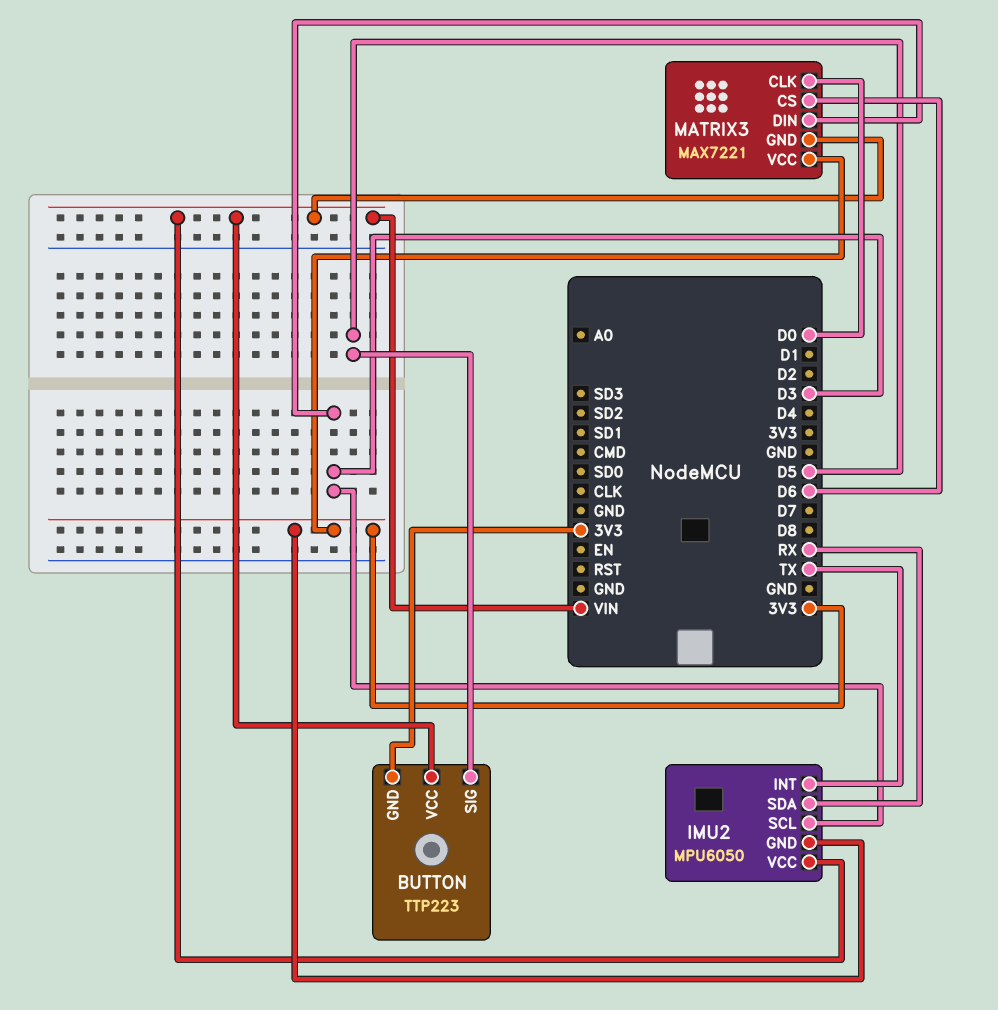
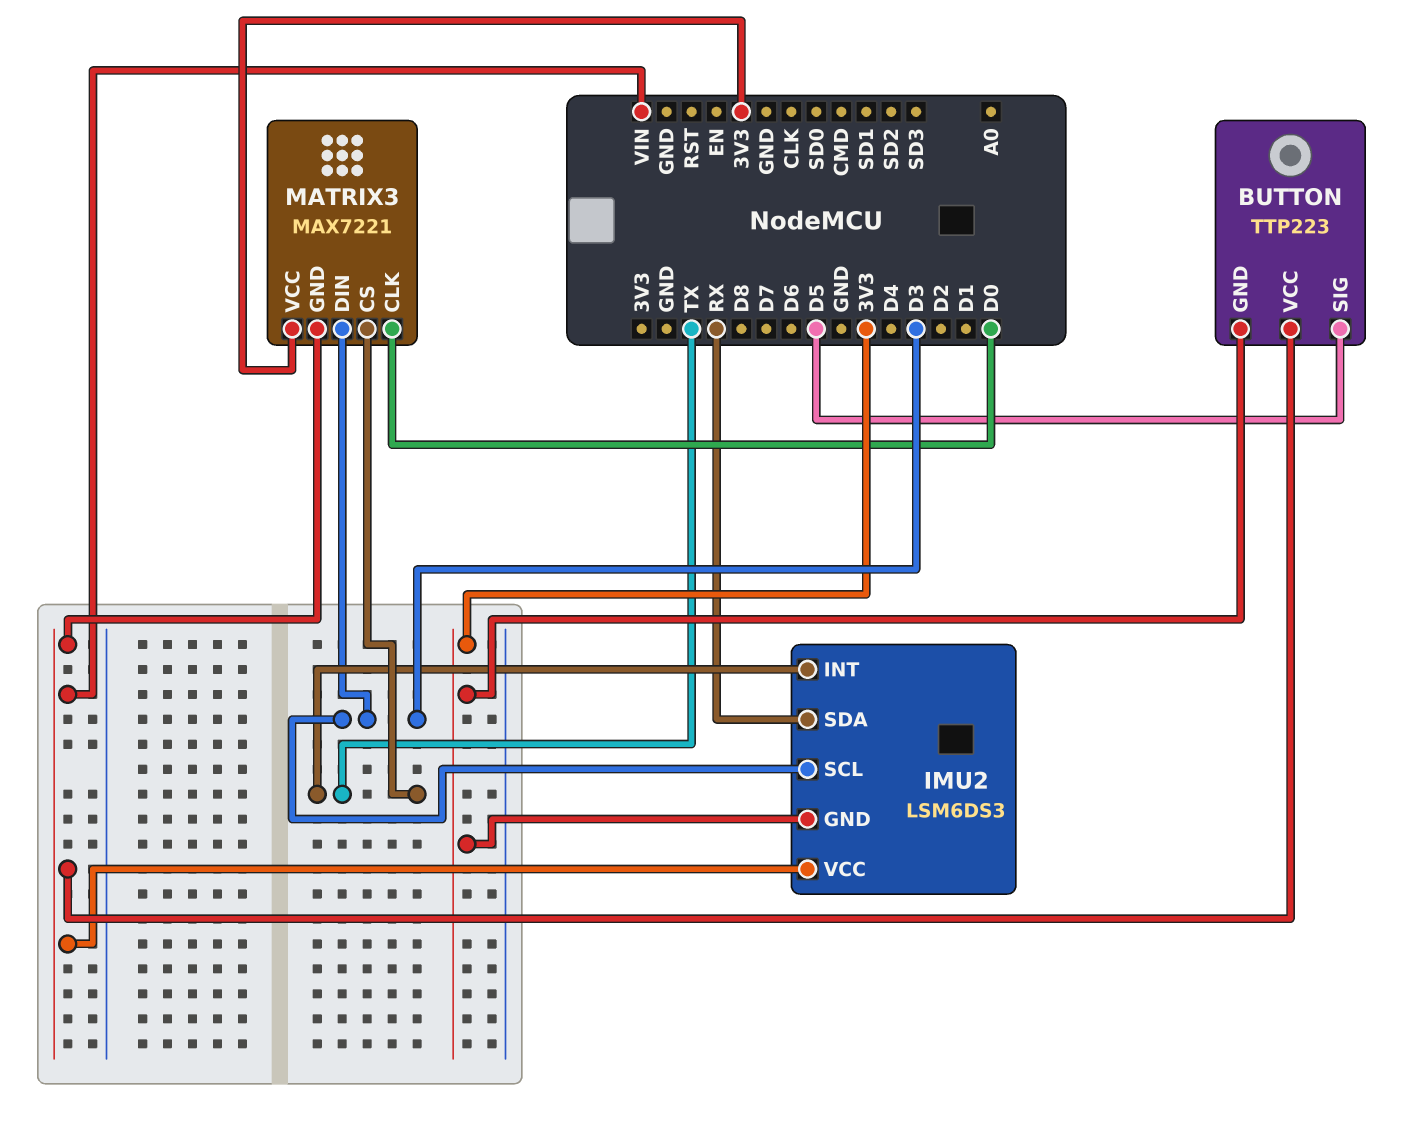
IMU2: MPU6050 -> LSM6DS3
MATRIX3 pin CS: D6 -> TX

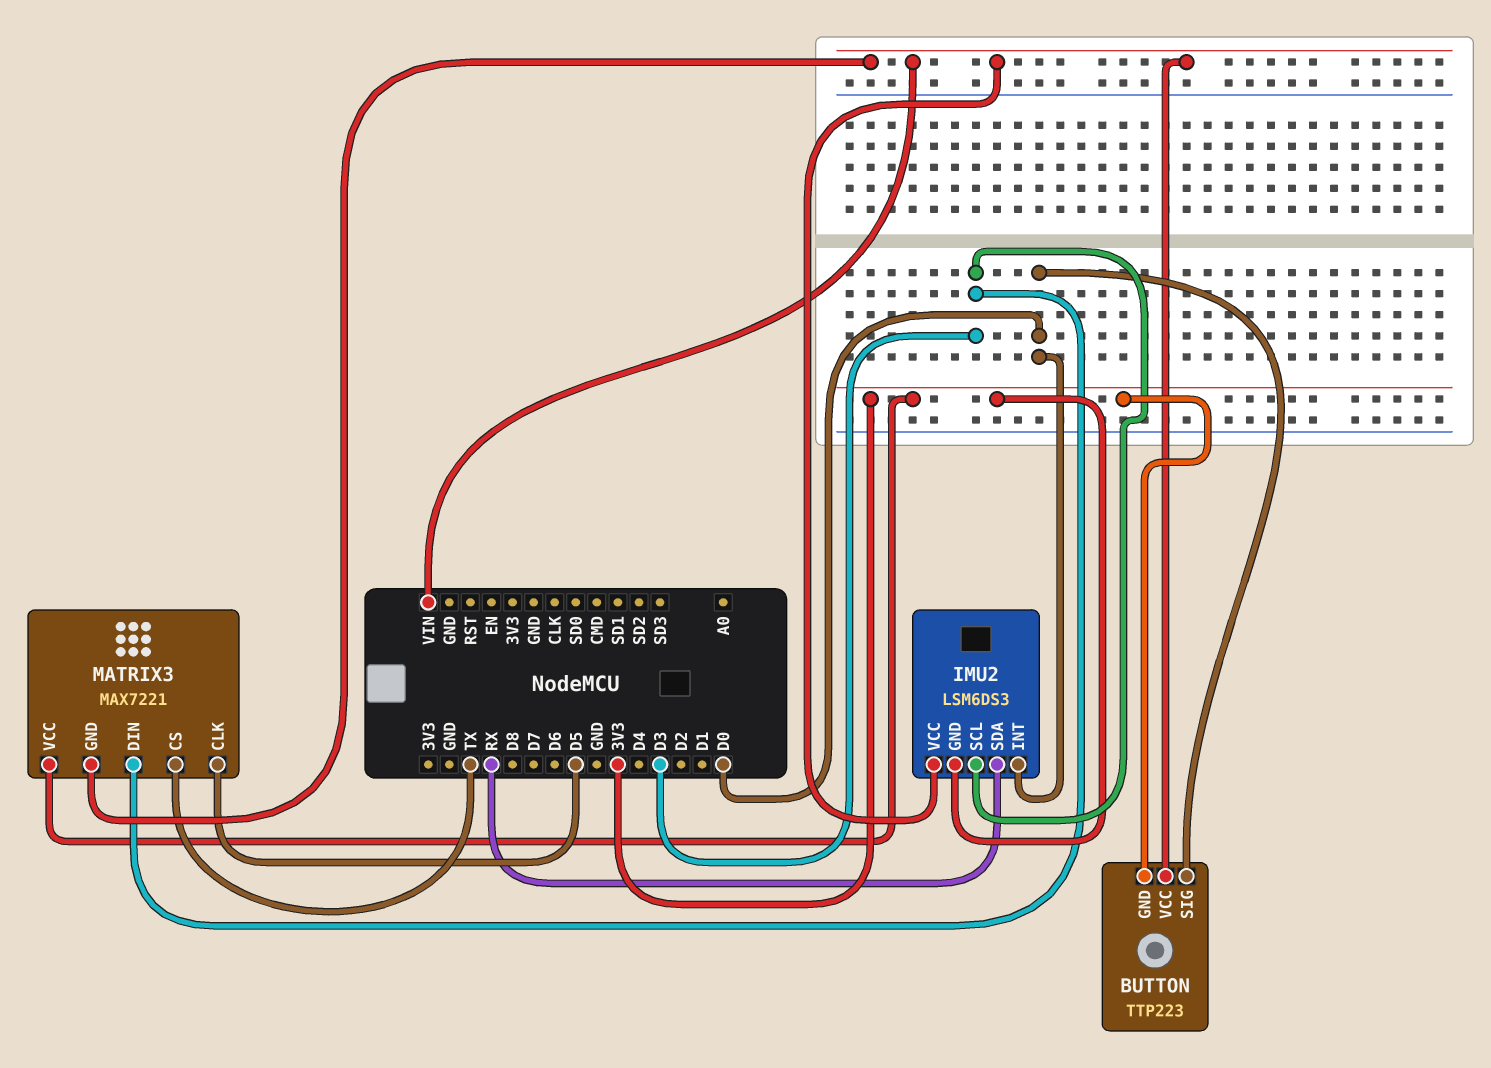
BUTTON pin SIG: D5 -> D0
IMU2 pin INT: TX -> D0
MATRIX3 pin CLK: D0 -> D5

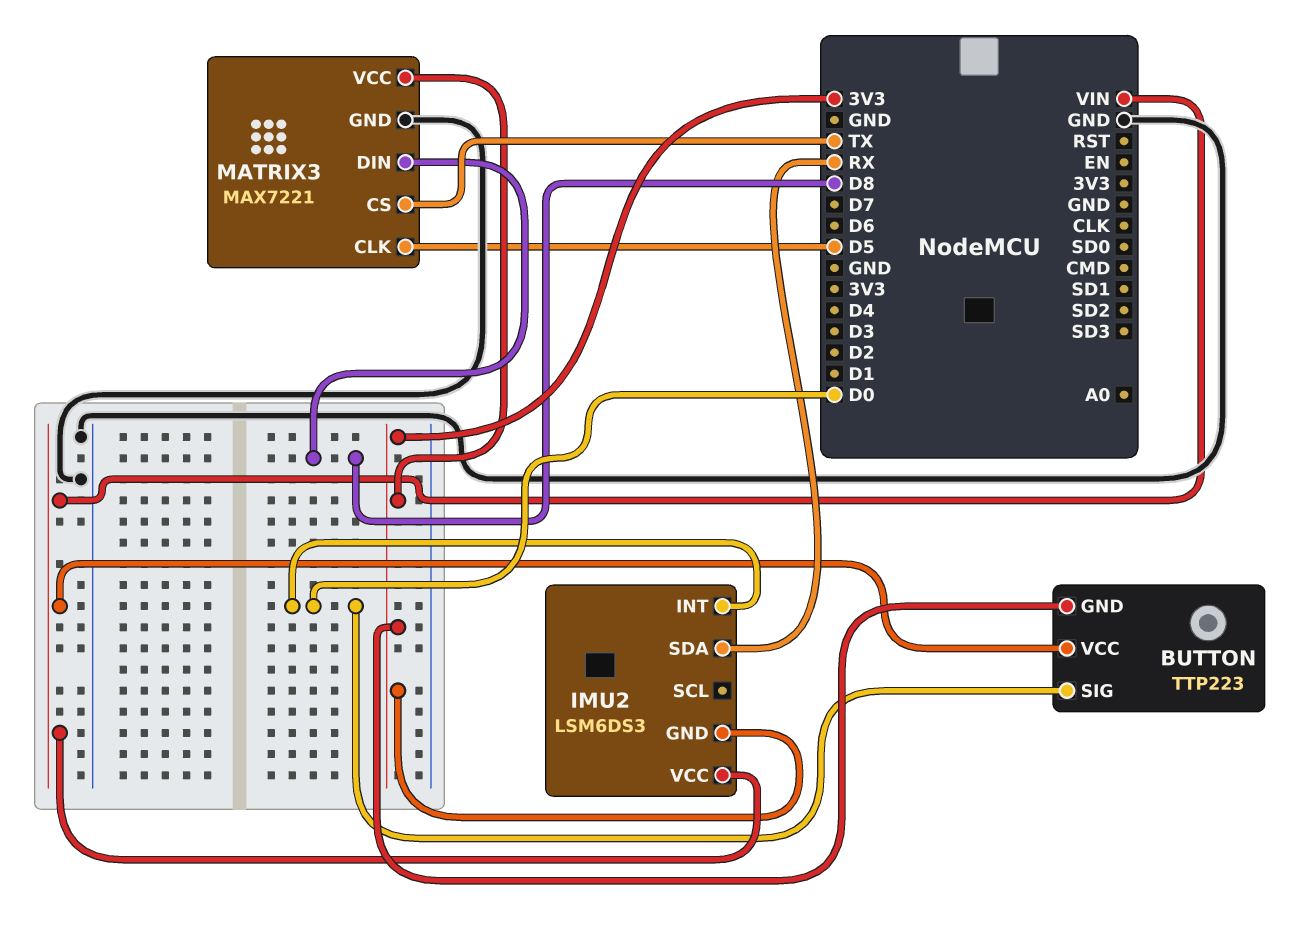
IMU2 pin SCL: D3 -> none
MATRIX3 pin DIN: D3 -> D8
MATRIX3 pin GND: VIN -> GND

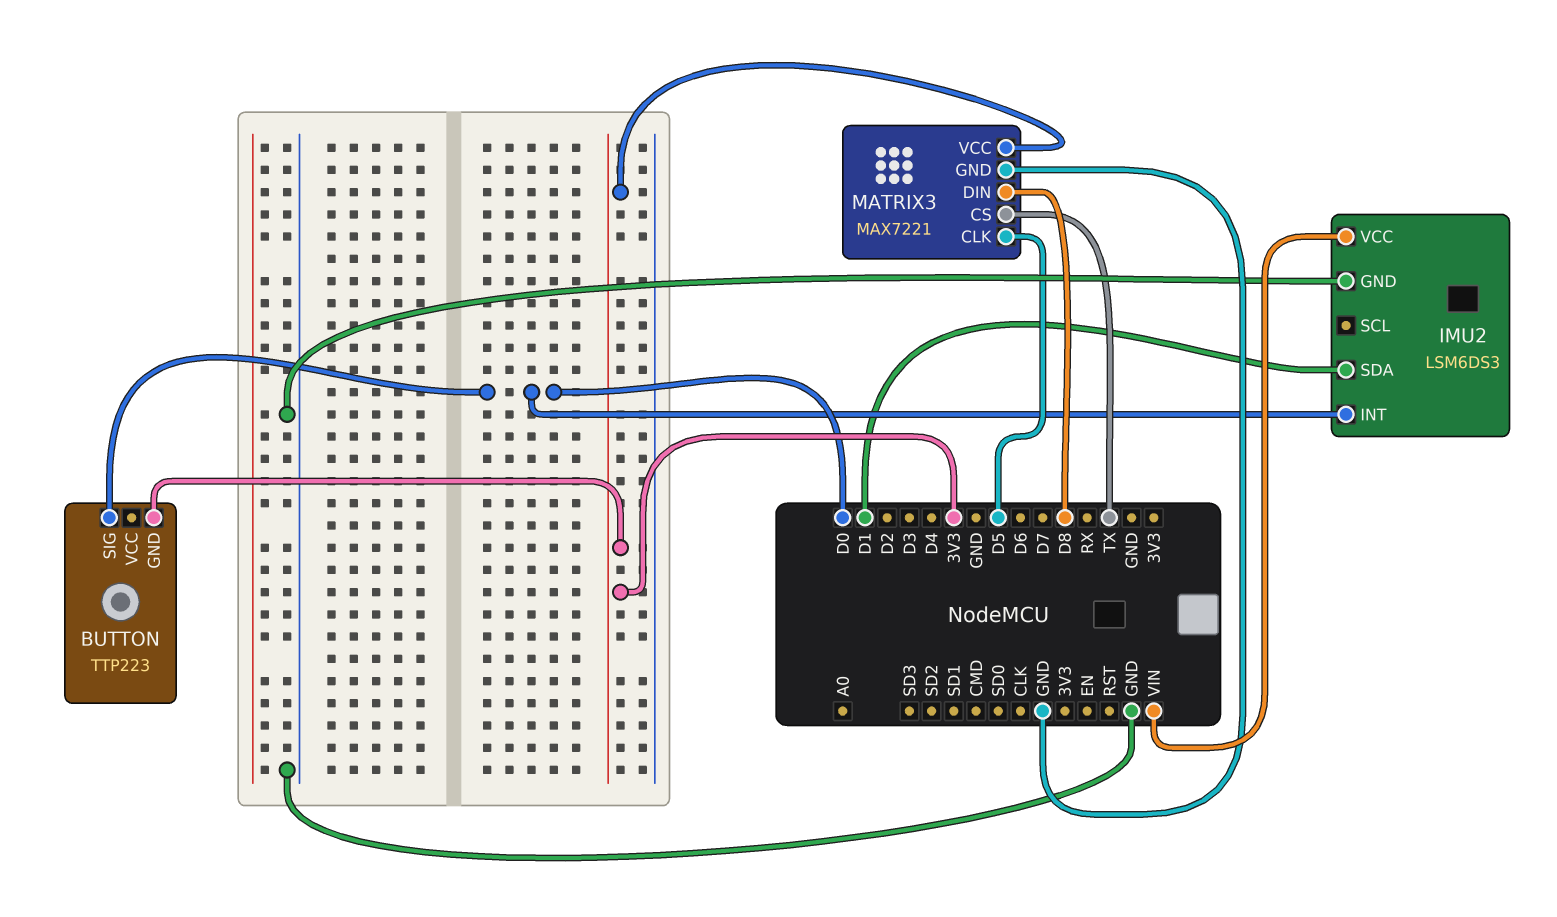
BUTTON pin VCC: VIN -> none
IMU2 pin GND: 3V3 -> GND
IMU2 pin SDA: RX -> D1

